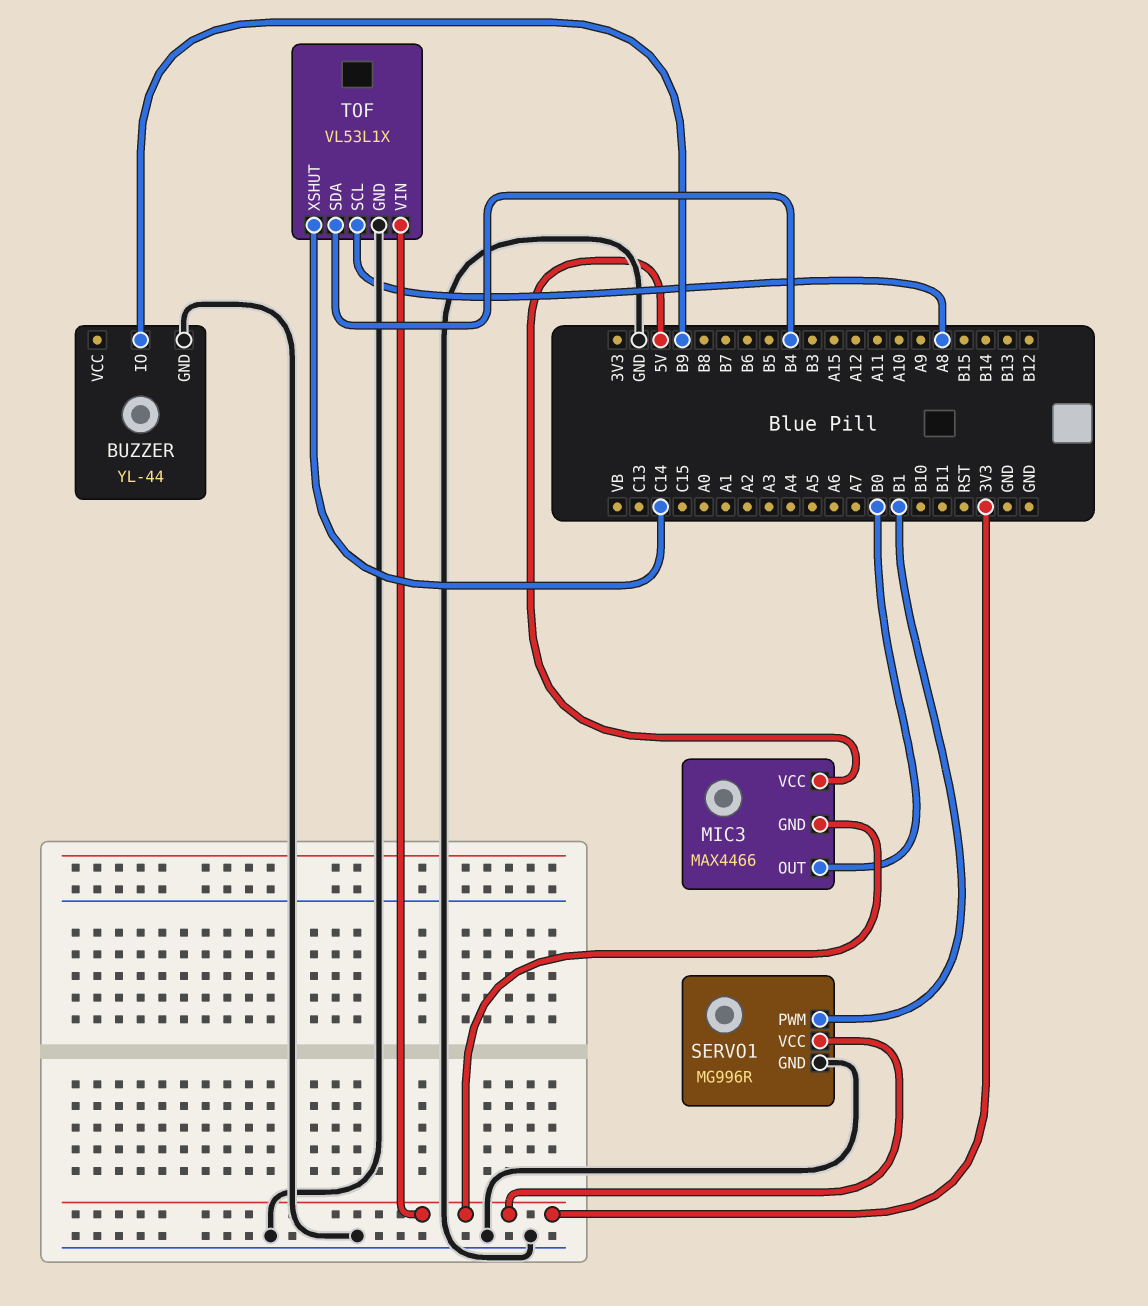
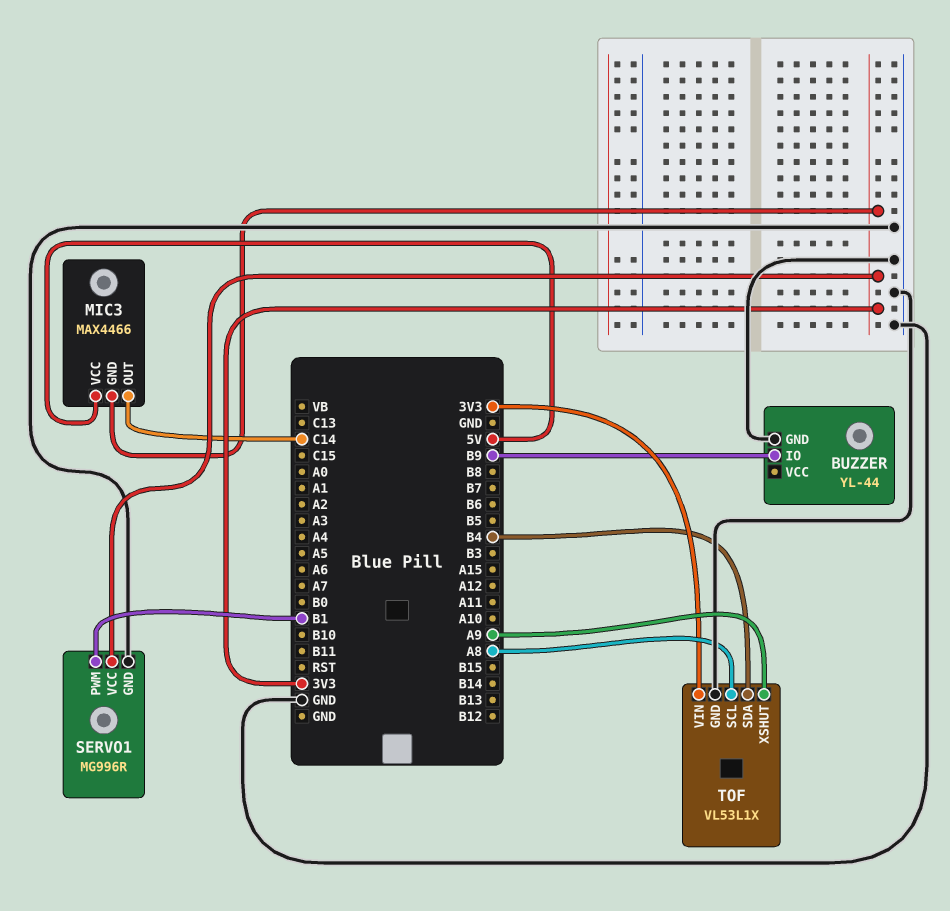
MIC3 pin OUT: B0 -> C14
TOF pin XSHUT: C14 -> A9

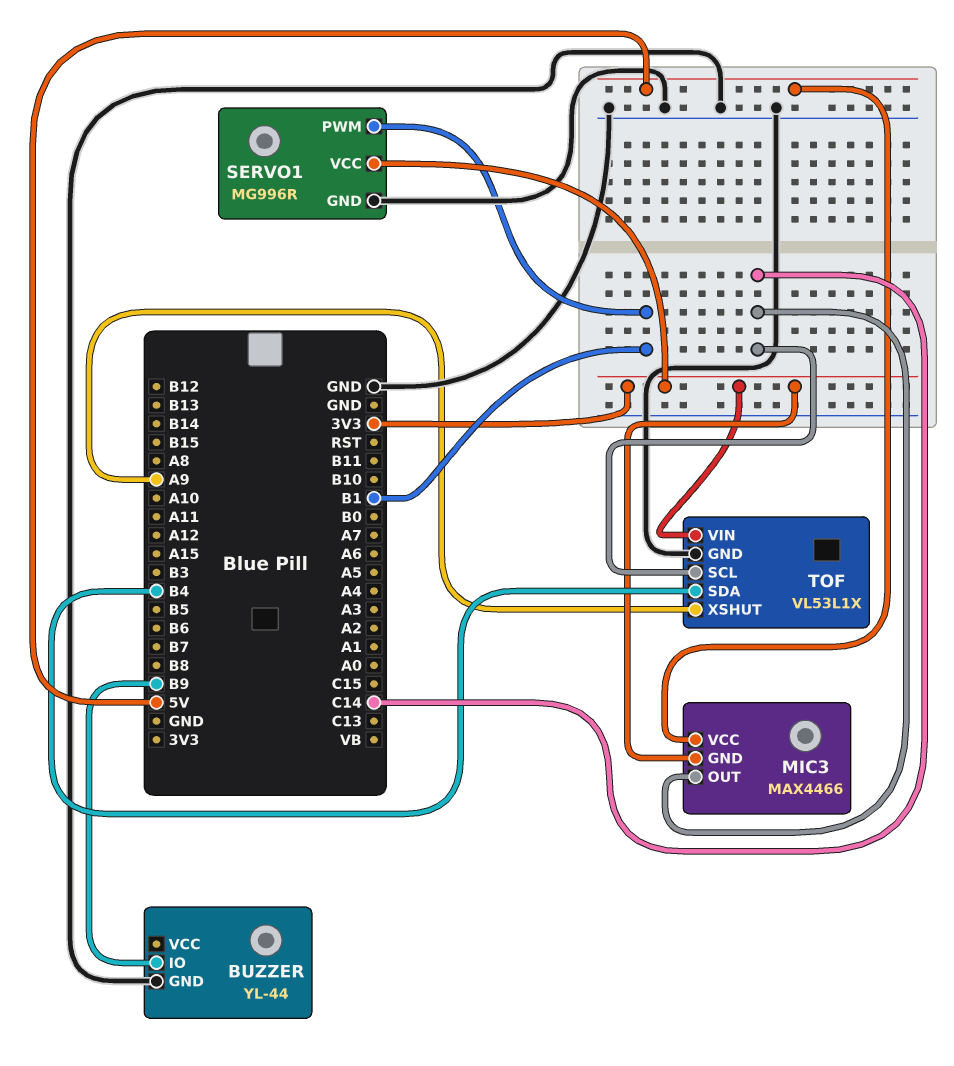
TOF pin SCL: A8 -> C14

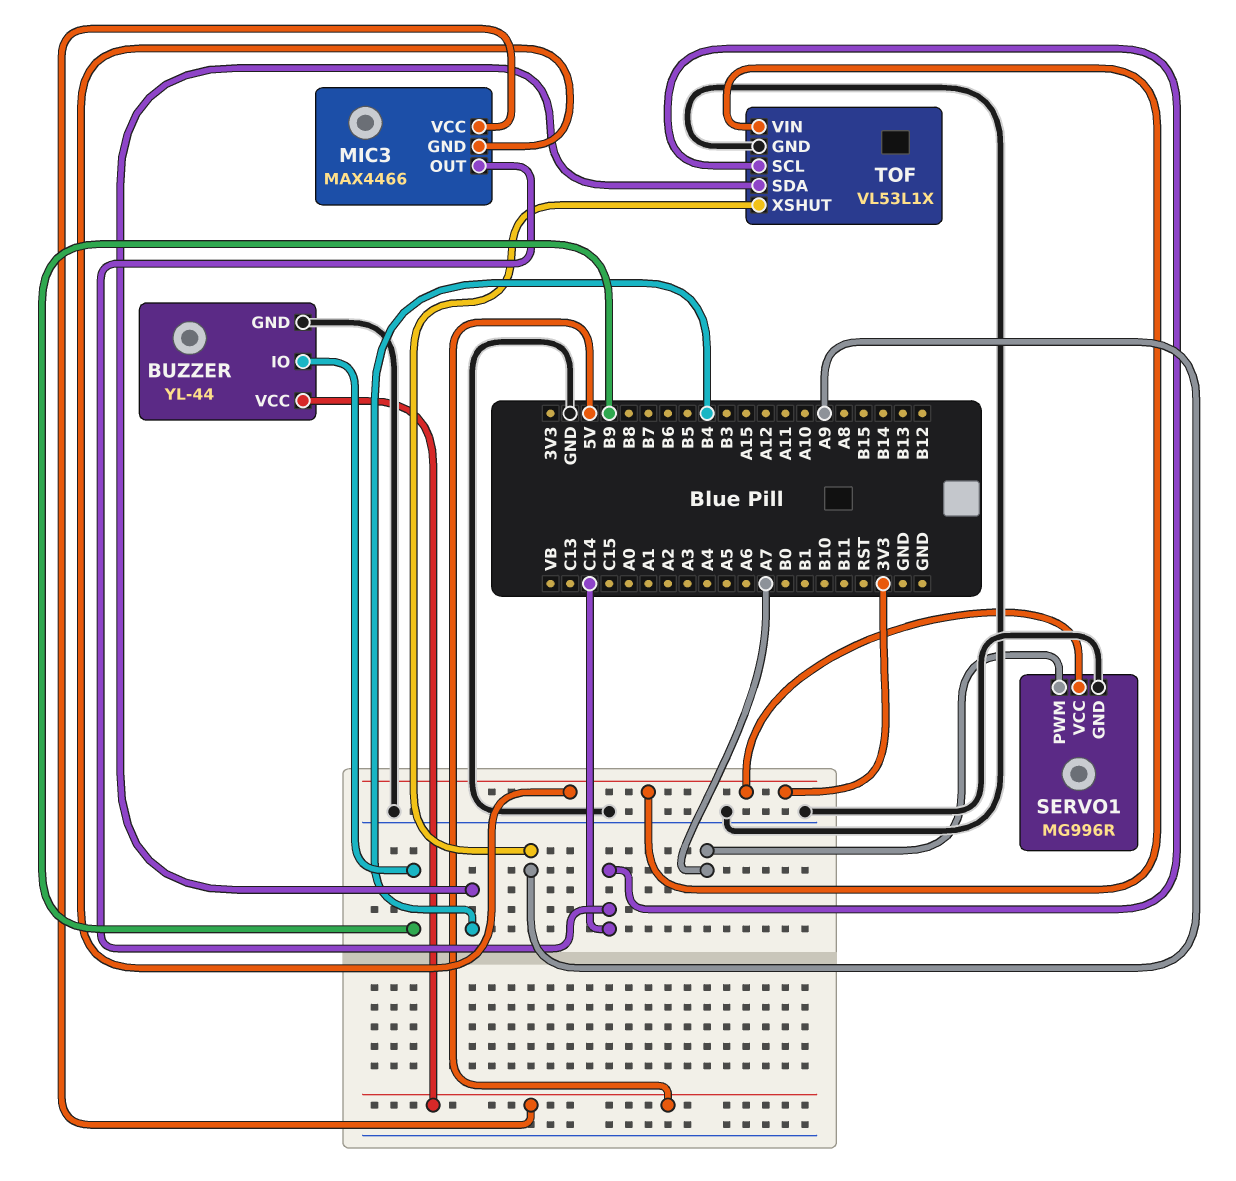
BUZZER pin VCC: none -> 5V
SERVO1 pin PWM: B1 -> A7

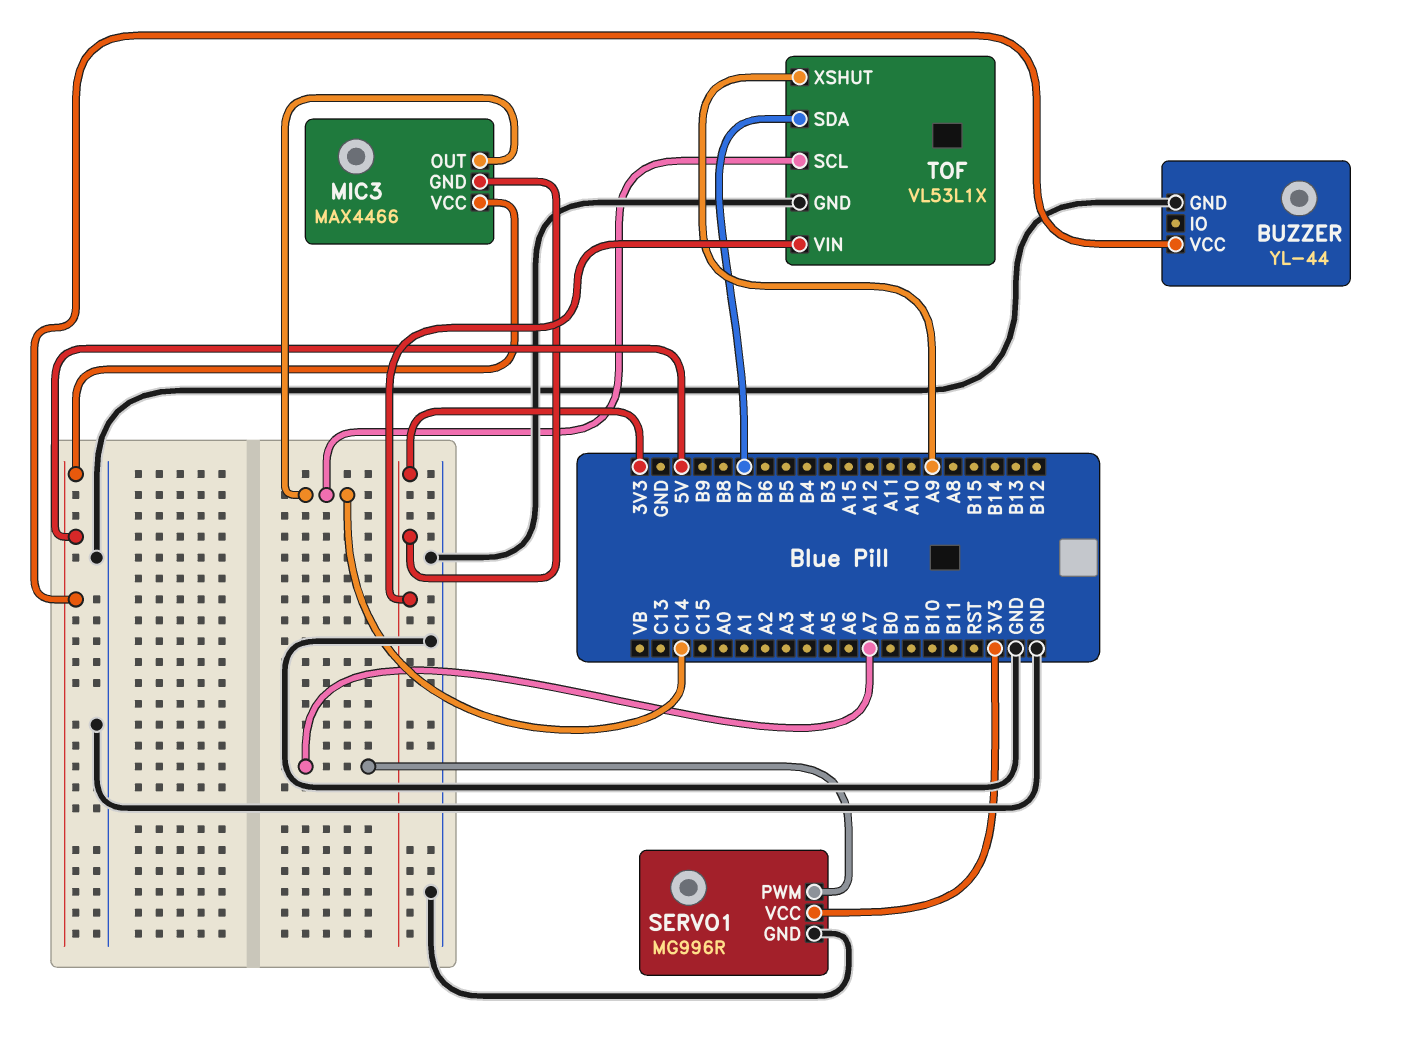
BUZZER pin IO: B9 -> none
TOF pin SDA: B4 -> B7

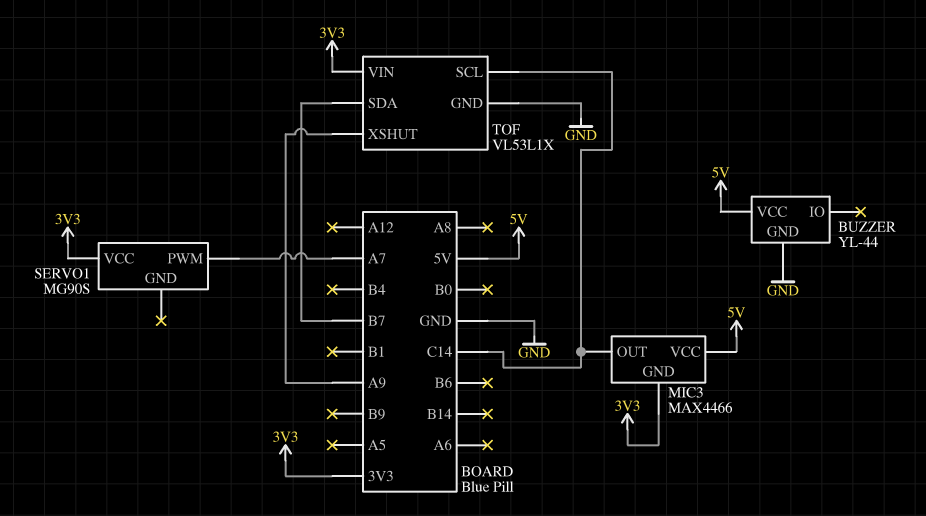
SERVO1: MG996R -> MG90S
SERVO1 pin GND: GND -> none

